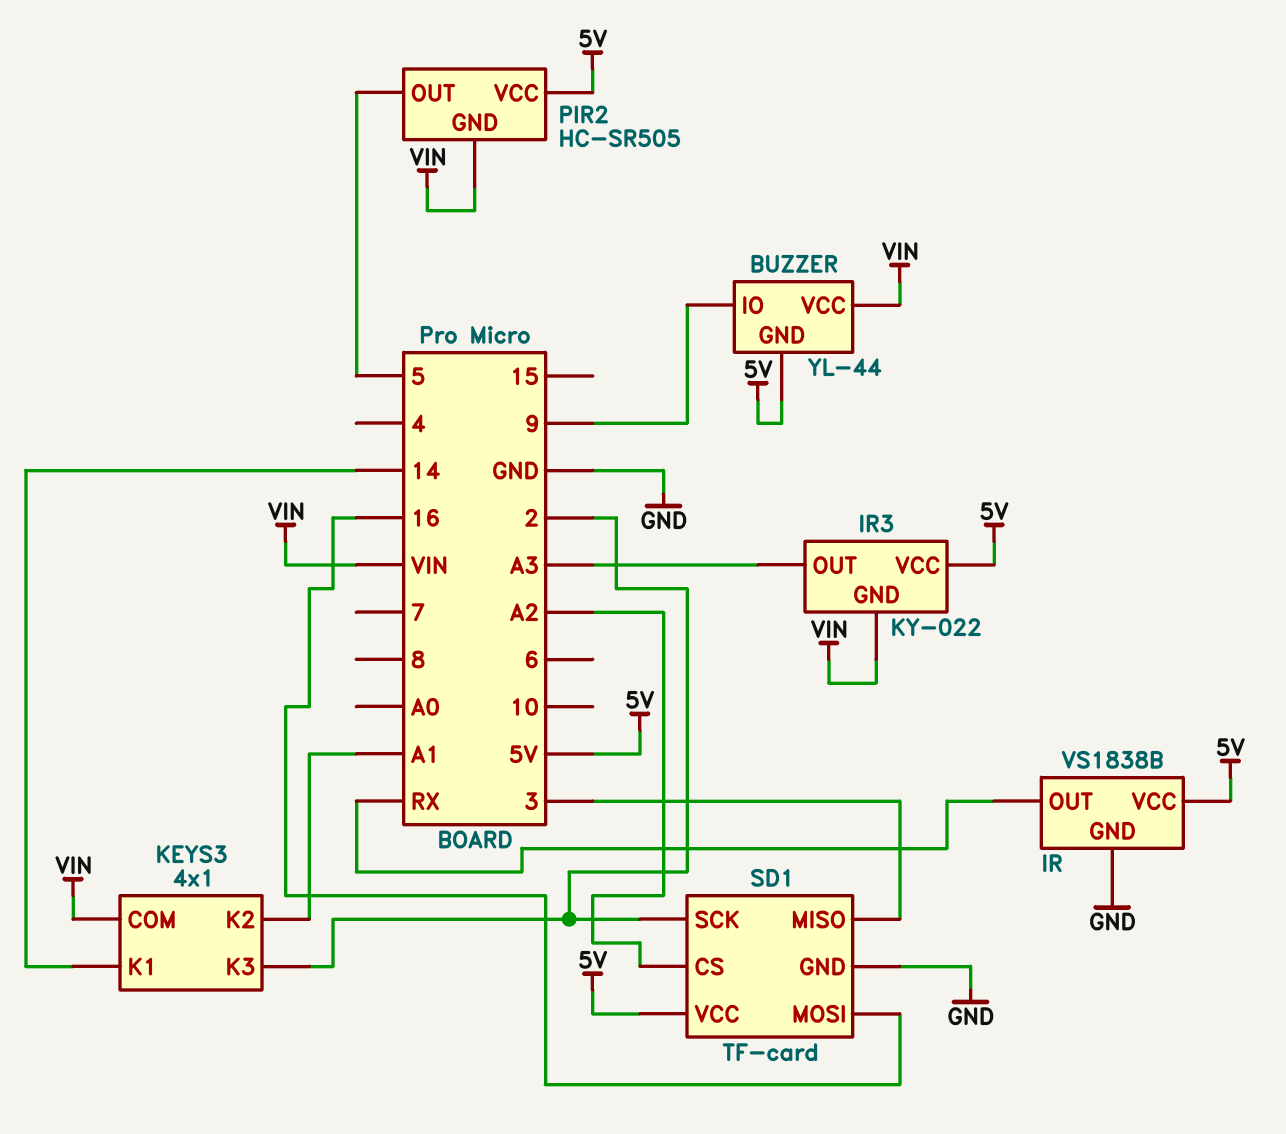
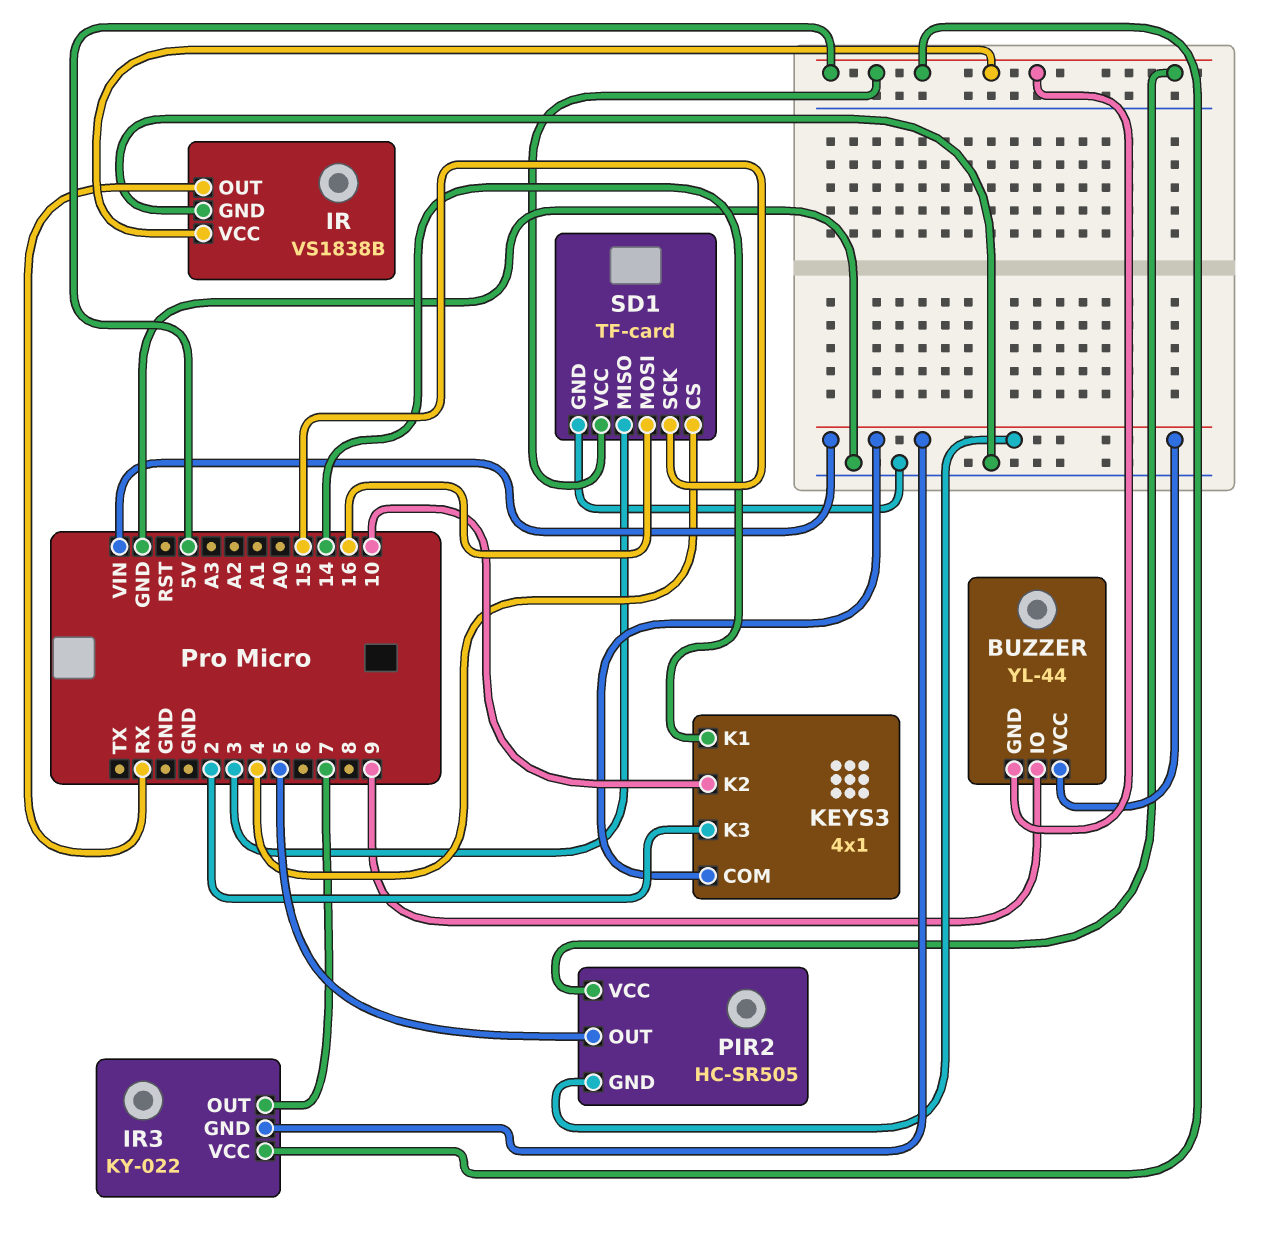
IR3 pin OUT: A3 -> 7
KEYS3 pin K2: A1 -> 10
SD1 pin CS: A2 -> 4
SD1 pin SCK: 2 -> 15

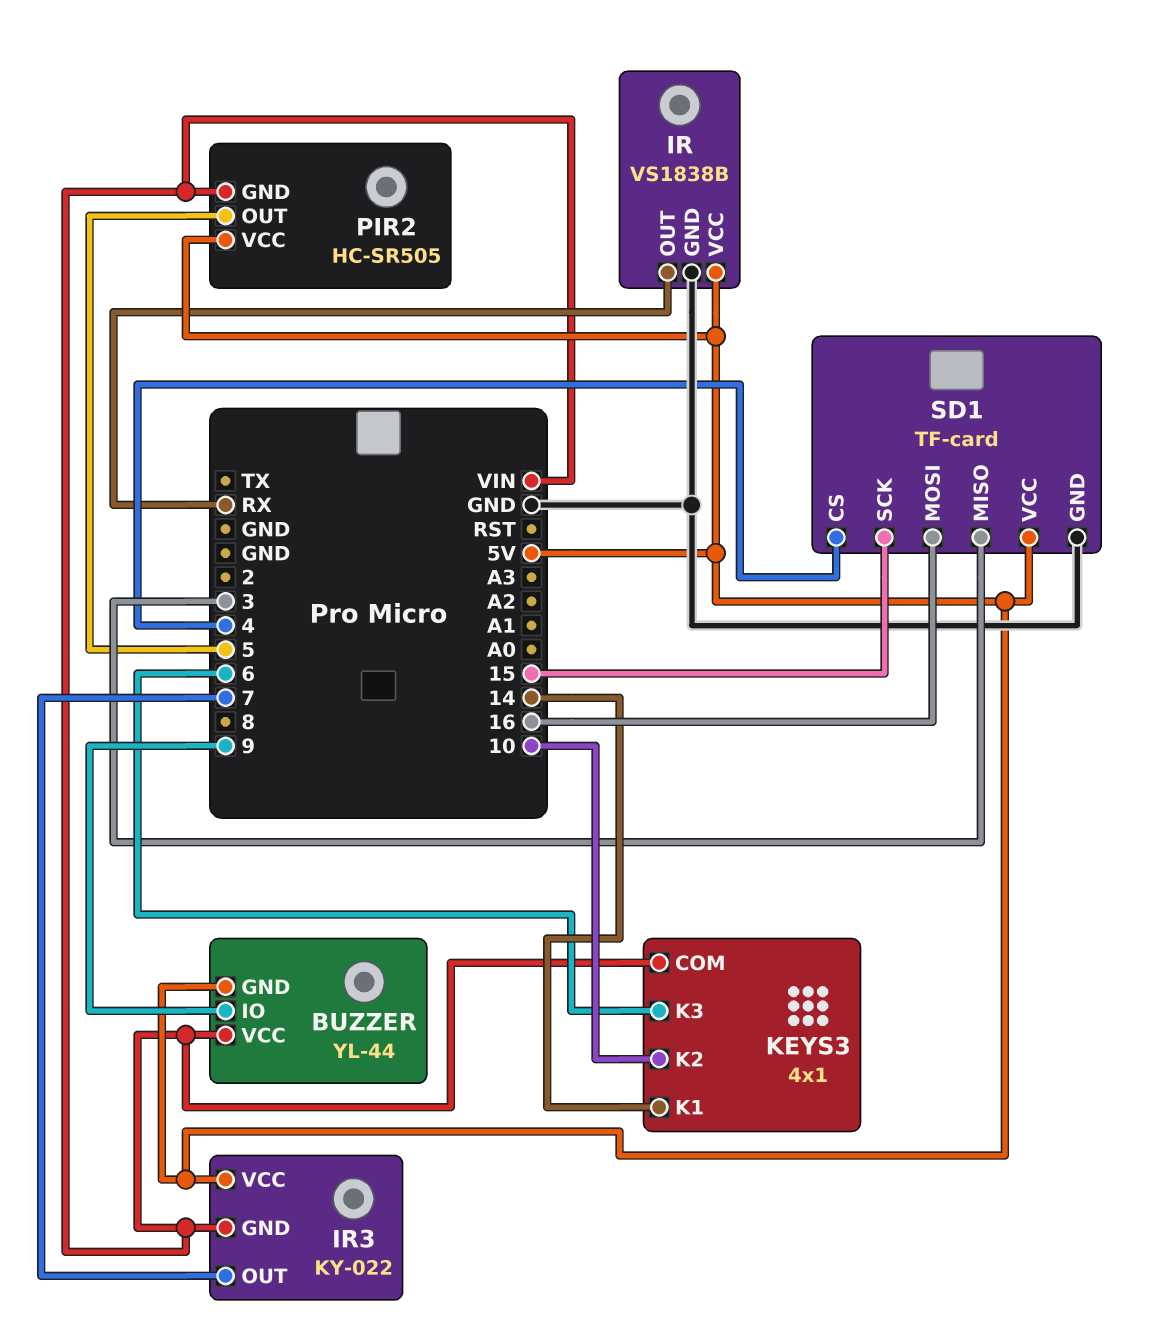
KEYS3 pin K3: 2 -> 6

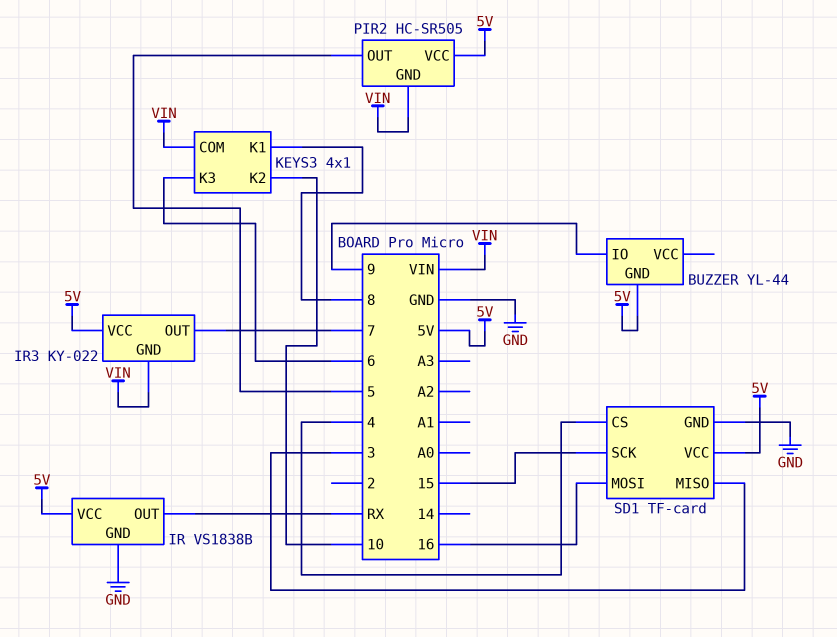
BUZZER pin VCC: VIN -> none
KEYS3 pin K1: 14 -> 8

